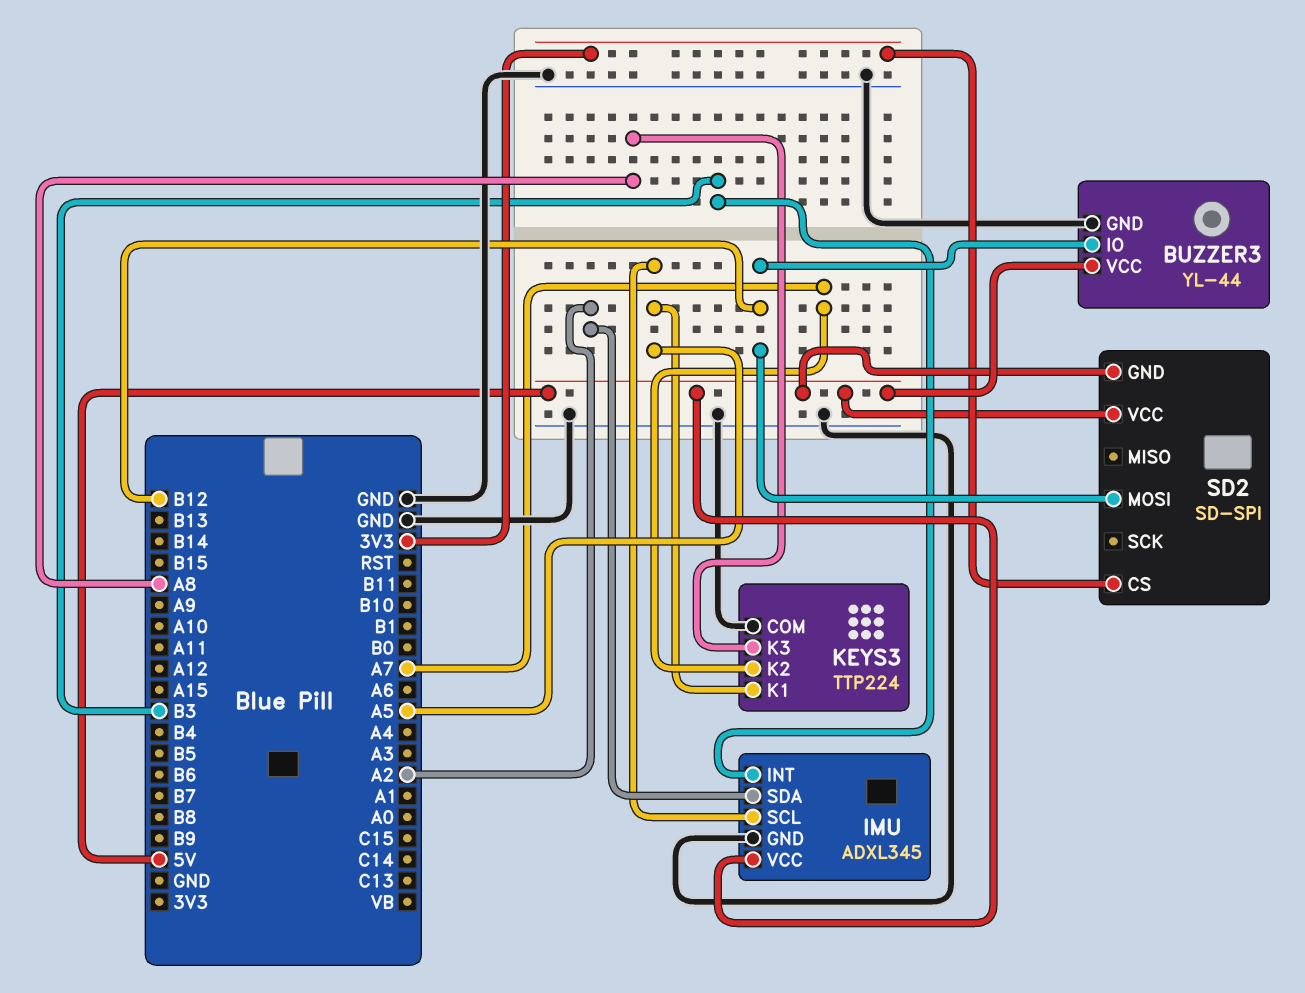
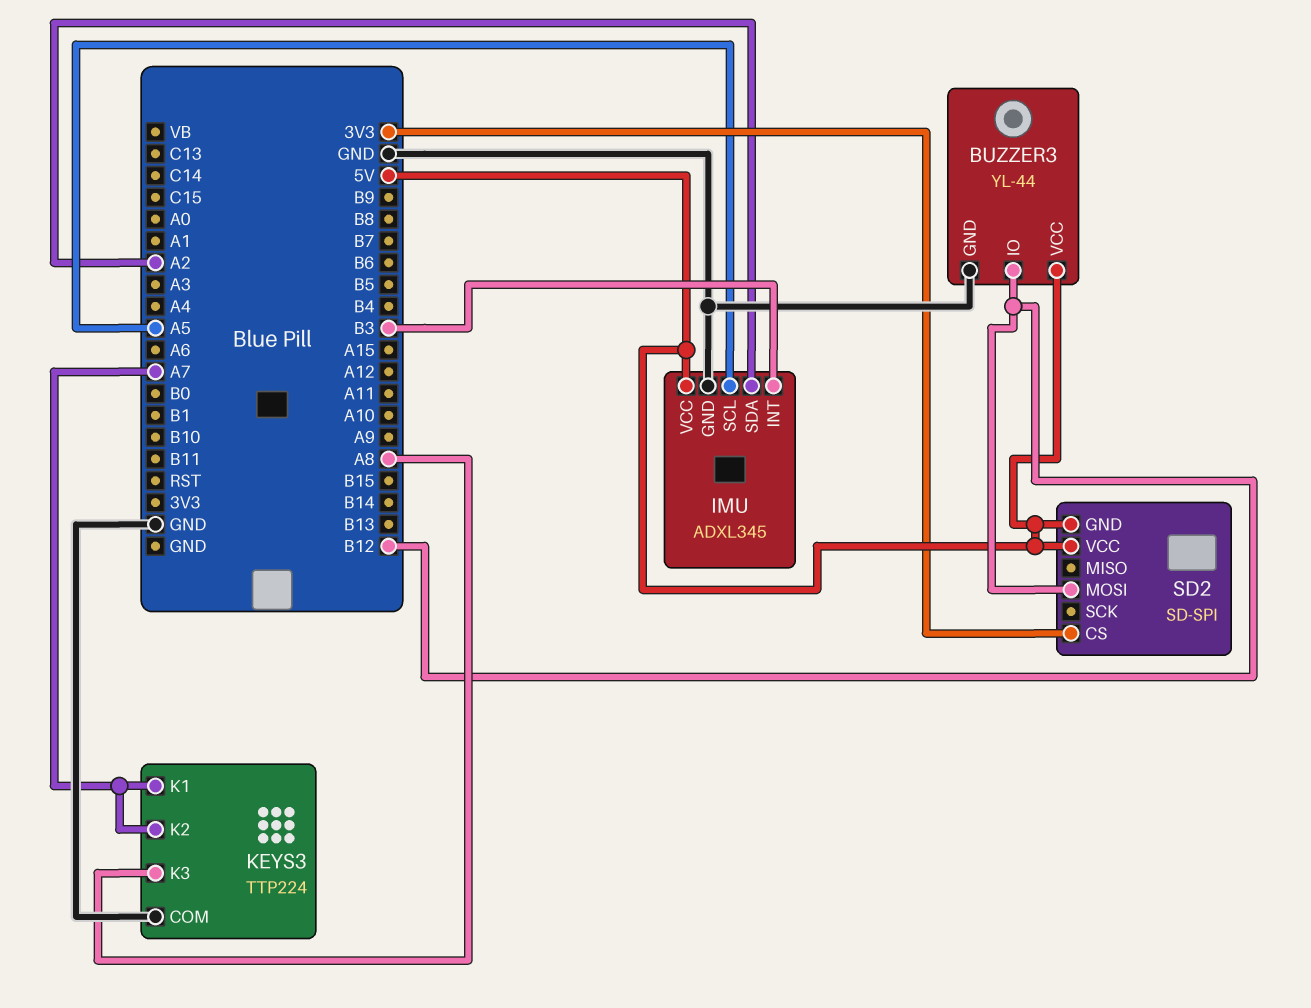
KEYS3 pin K1: A5 -> A7

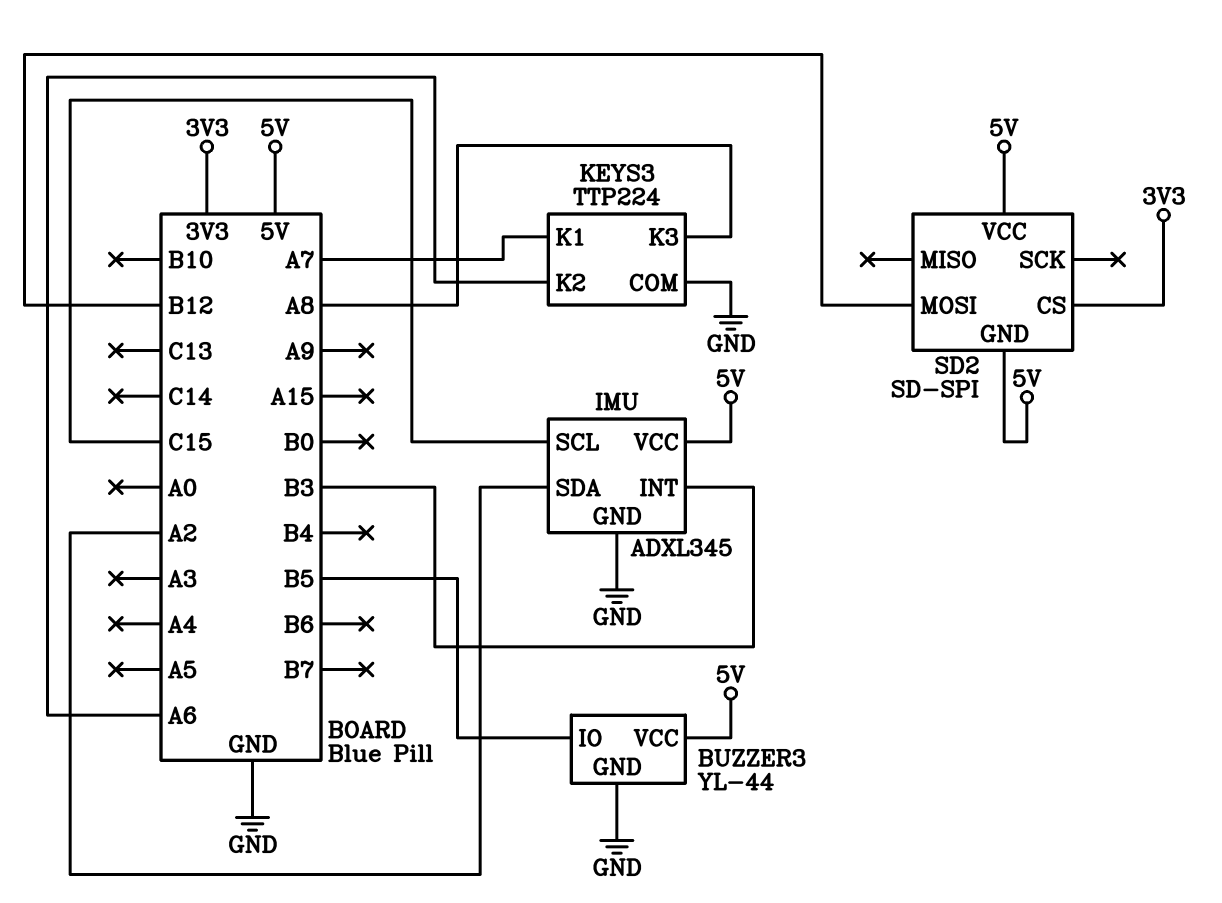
BUZZER3 pin IO: B12 -> B5
IMU pin SCL: A5 -> C15
KEYS3 pin K2: A7 -> A6

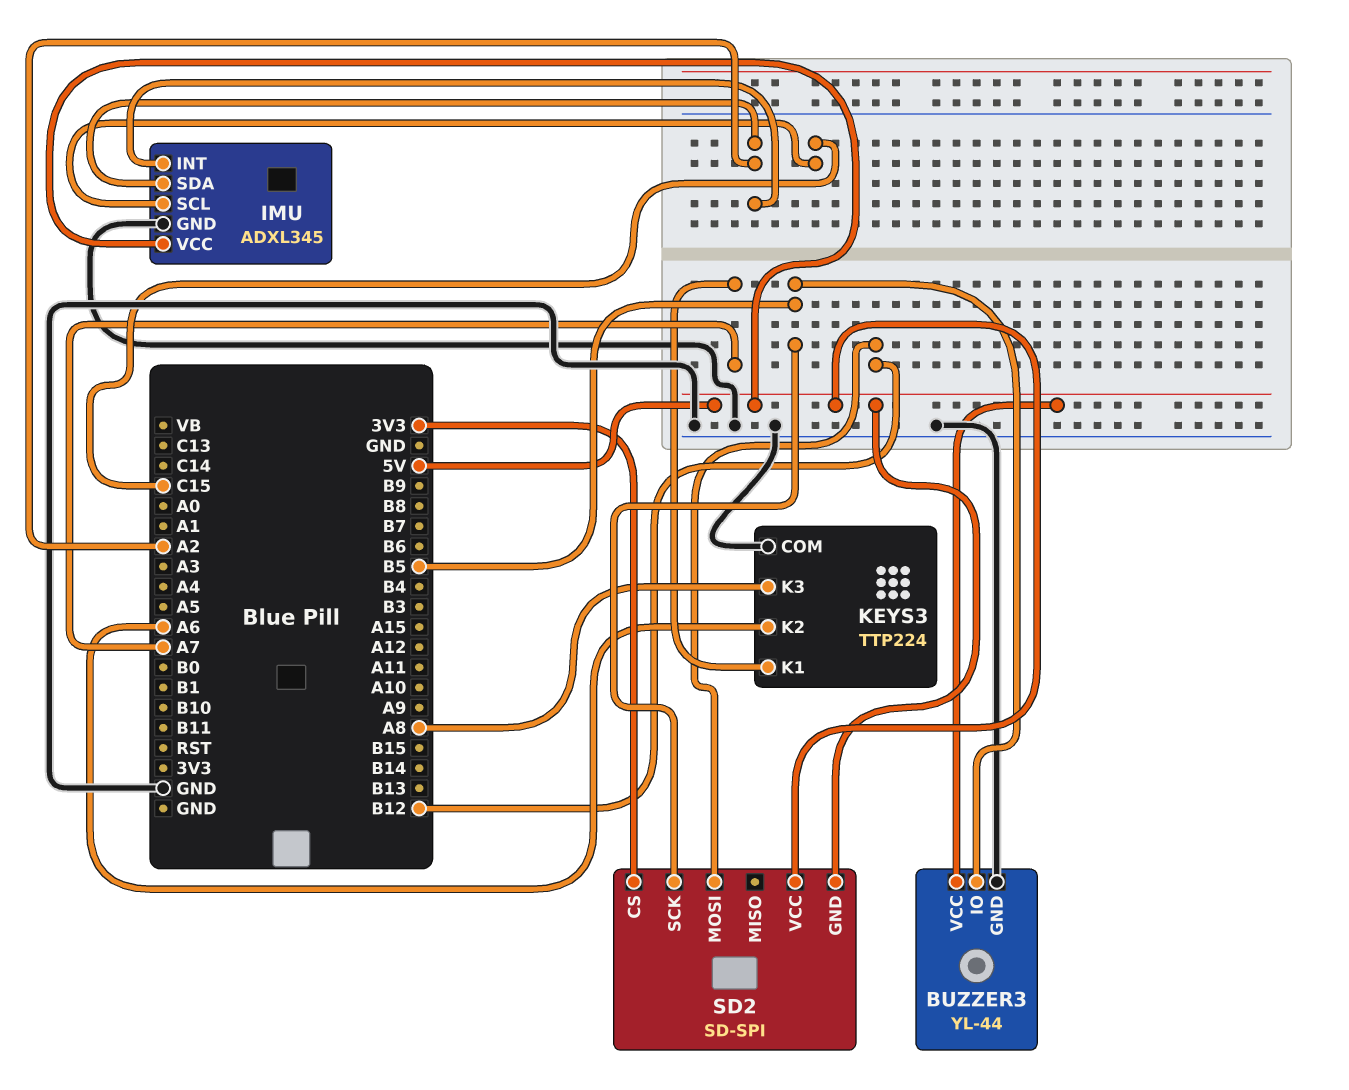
IMU pin INT: B3 -> A2
SD2 pin SCK: none -> B5

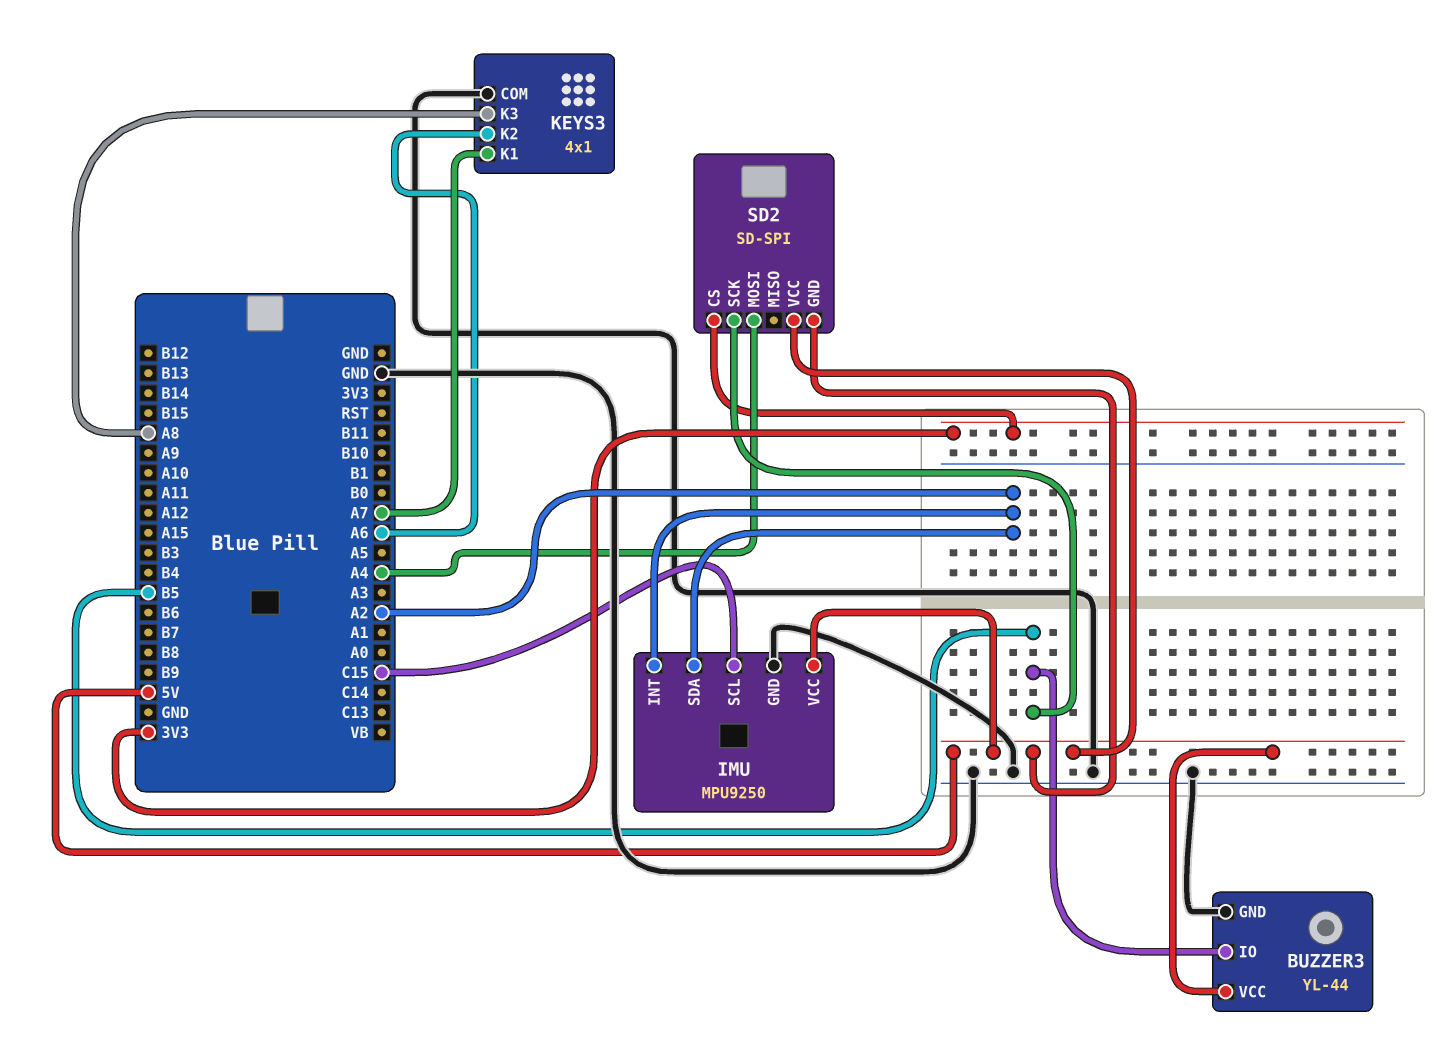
IMU: ADXL345 -> MPU9250
KEYS3: TTP224 -> 4x1
SD2 pin MOSI: B12 -> A4

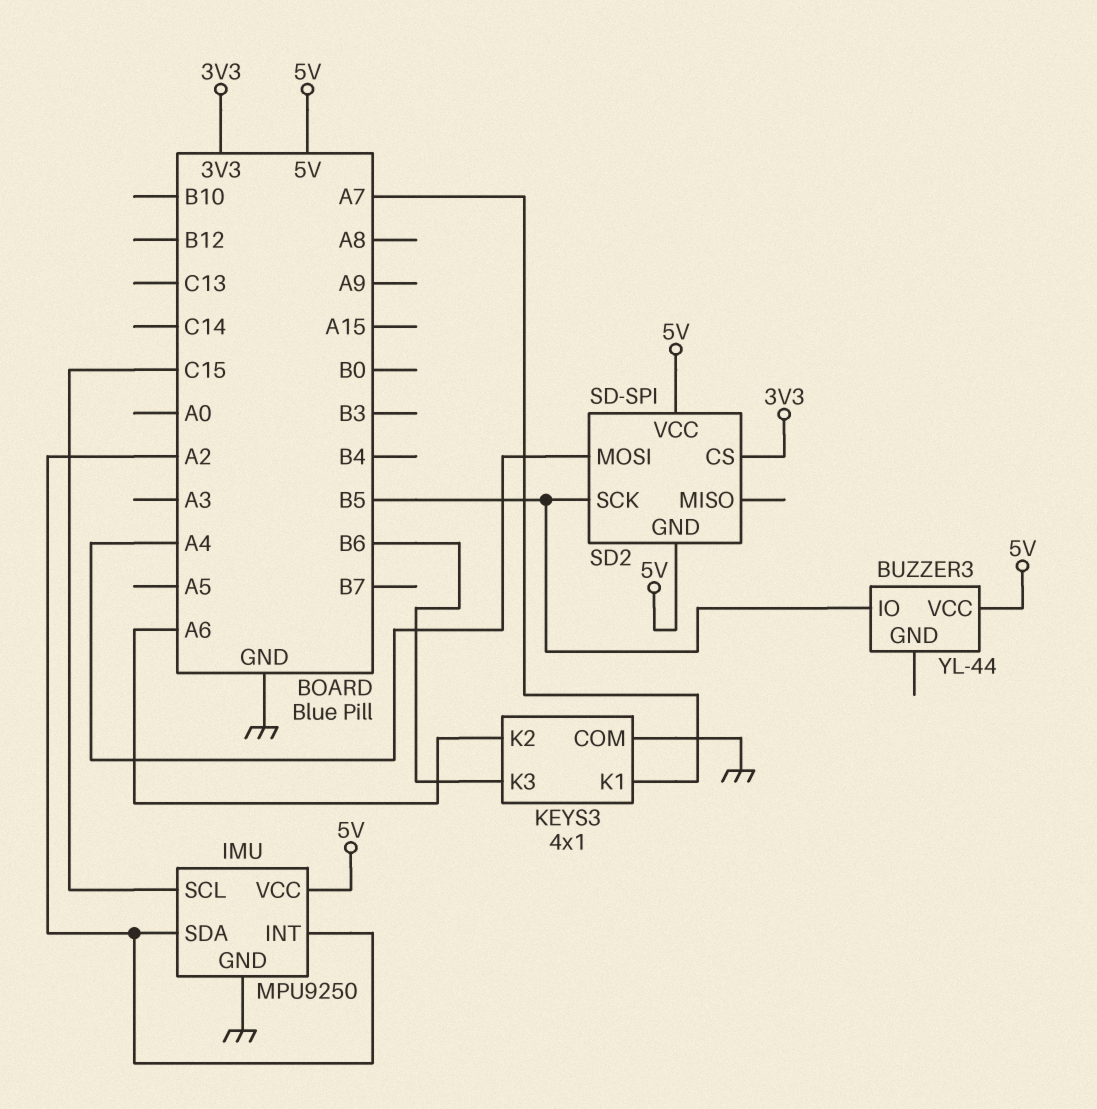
BUZZER3 pin GND: GND -> none
KEYS3 pin K3: A8 -> B6

